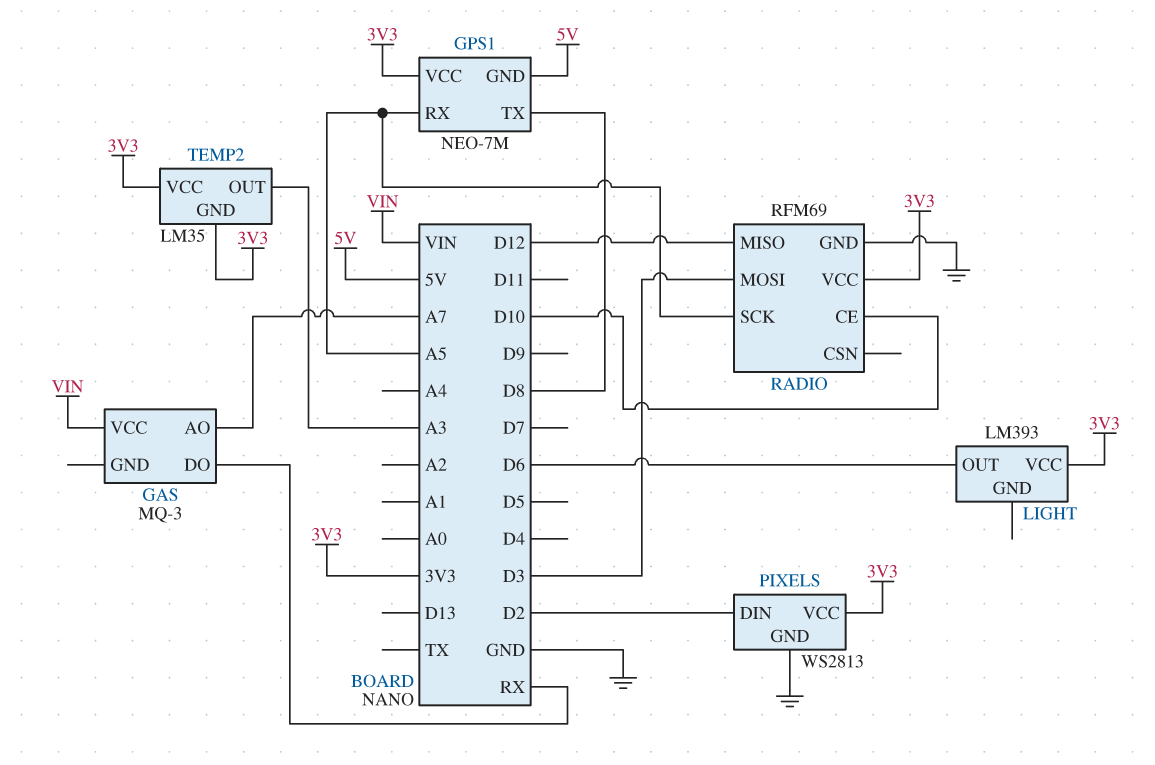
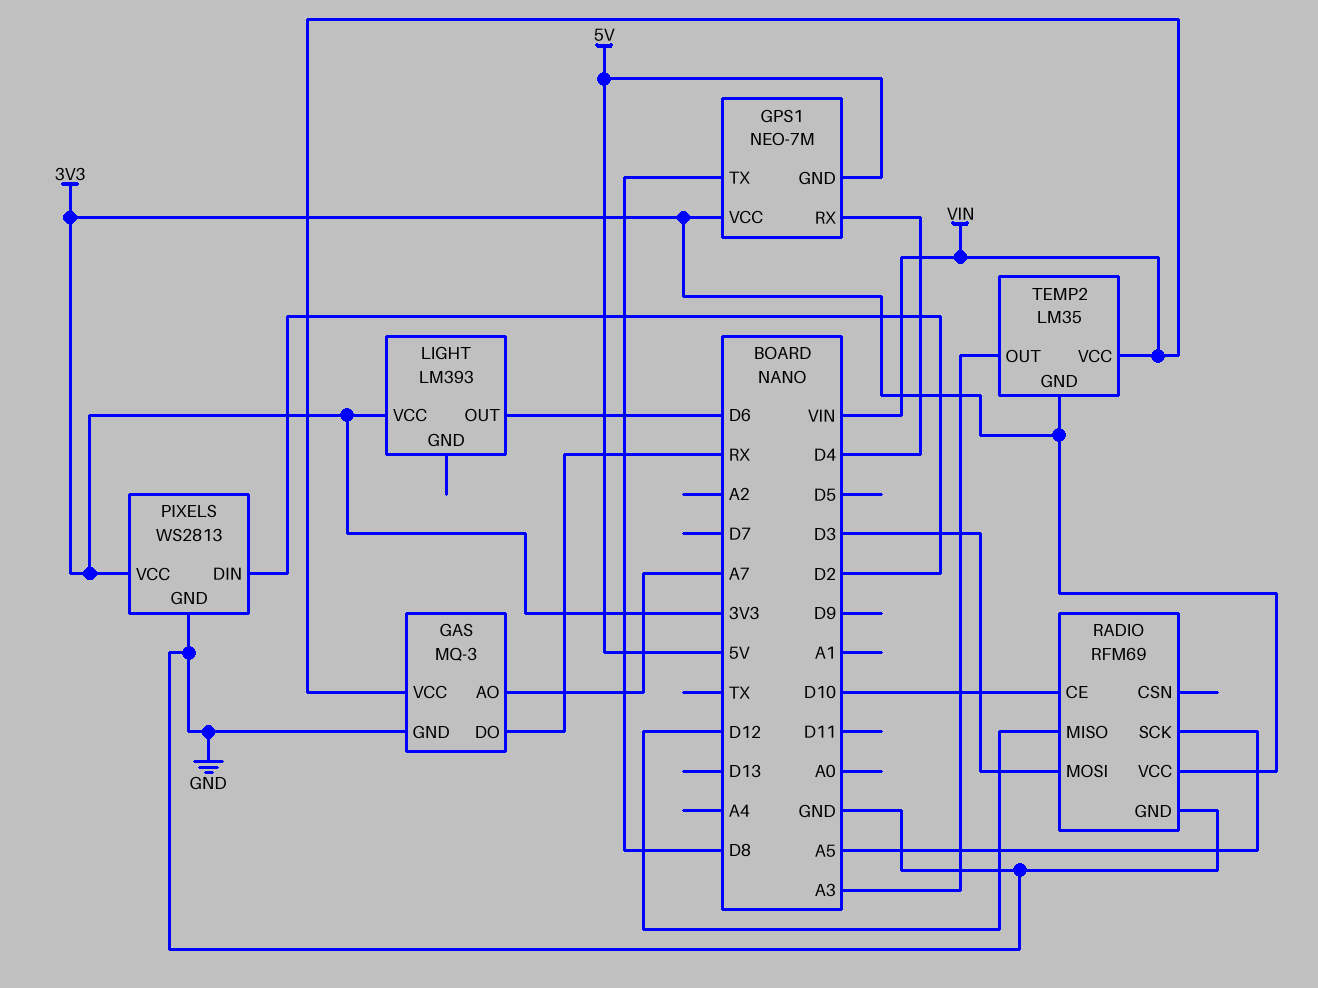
GAS pin GND: none -> GND
GPS1 pin RX: A5 -> D4
TEMP2 pin VCC: 3V3 -> VIN

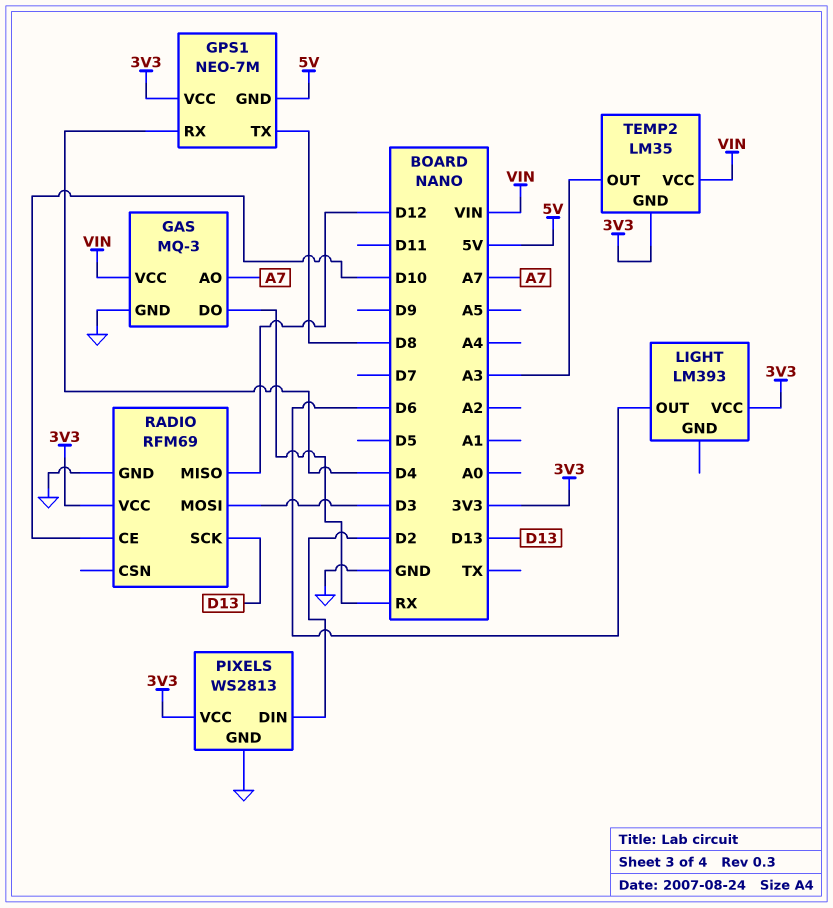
RADIO pin SCK: A5 -> D13

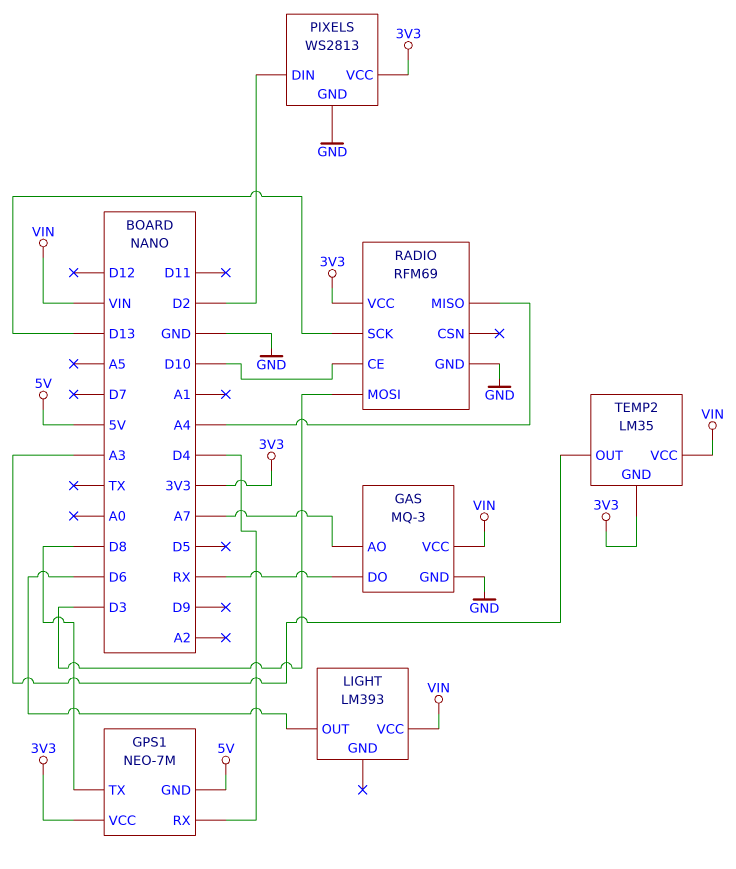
LIGHT pin VCC: 3V3 -> VIN
RADIO pin MISO: D12 -> A4

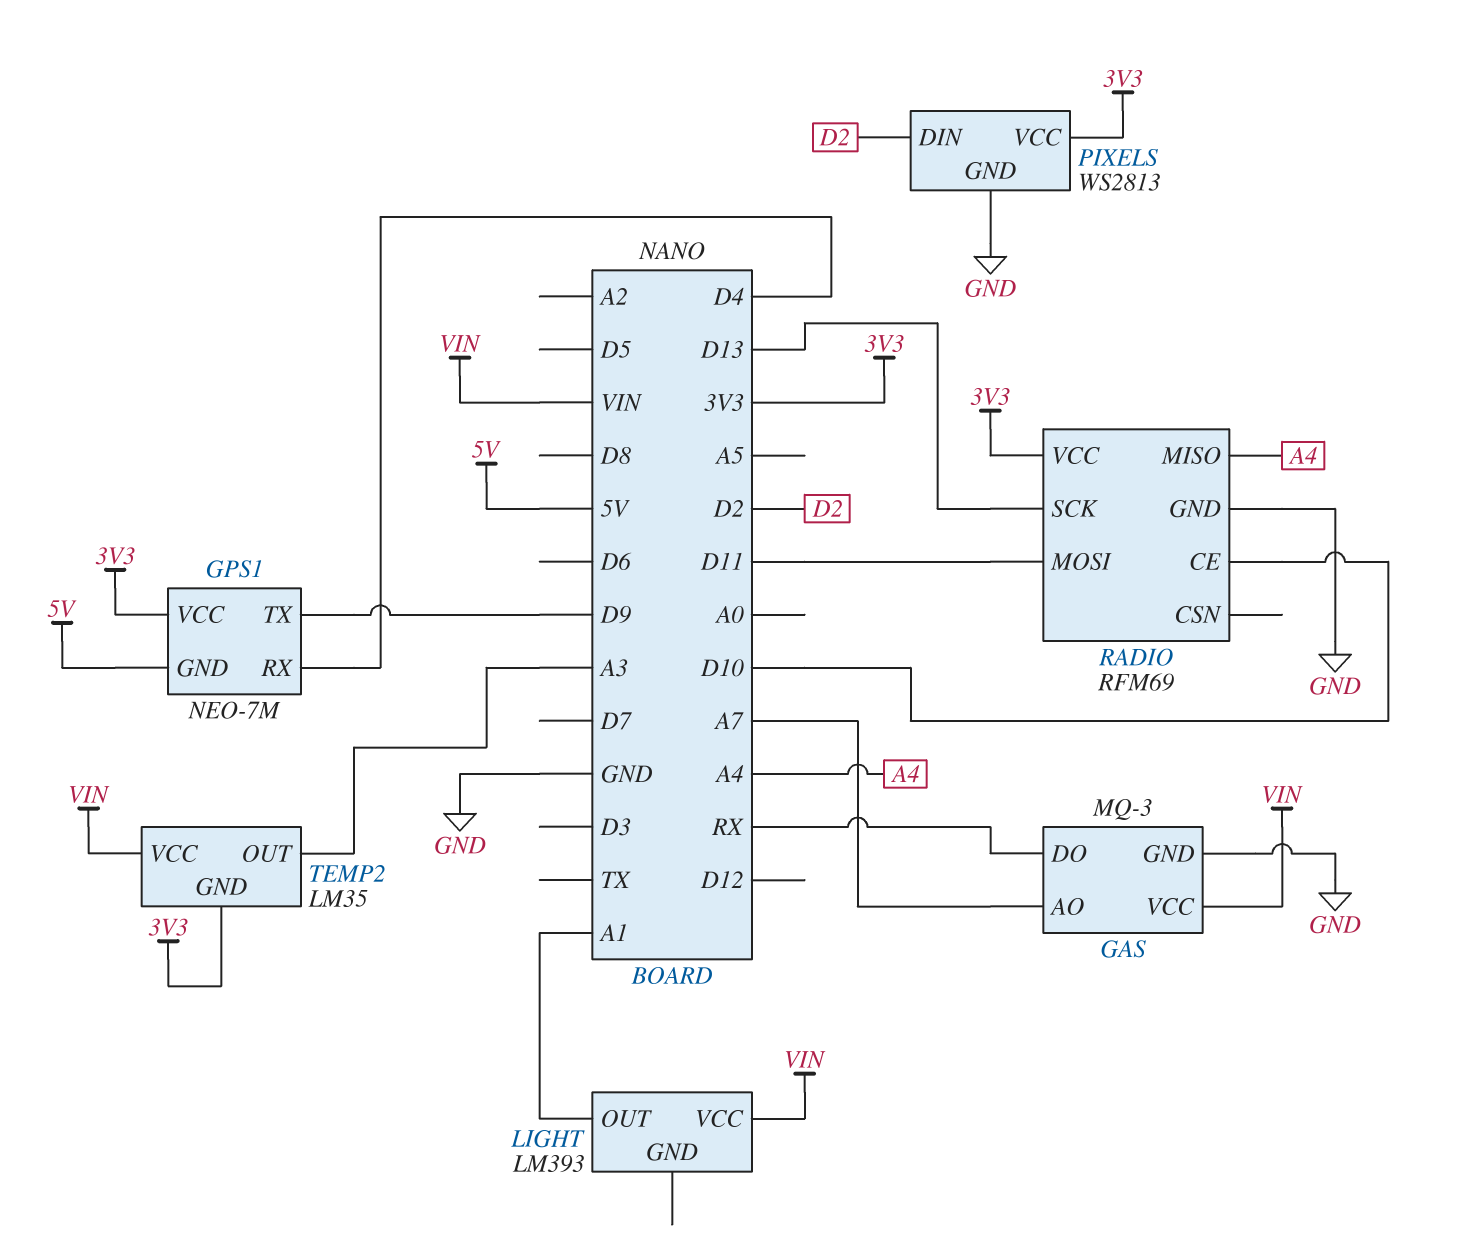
GPS1 pin TX: D8 -> D9
LIGHT pin OUT: D6 -> A1
RADIO pin MOSI: D3 -> D11

